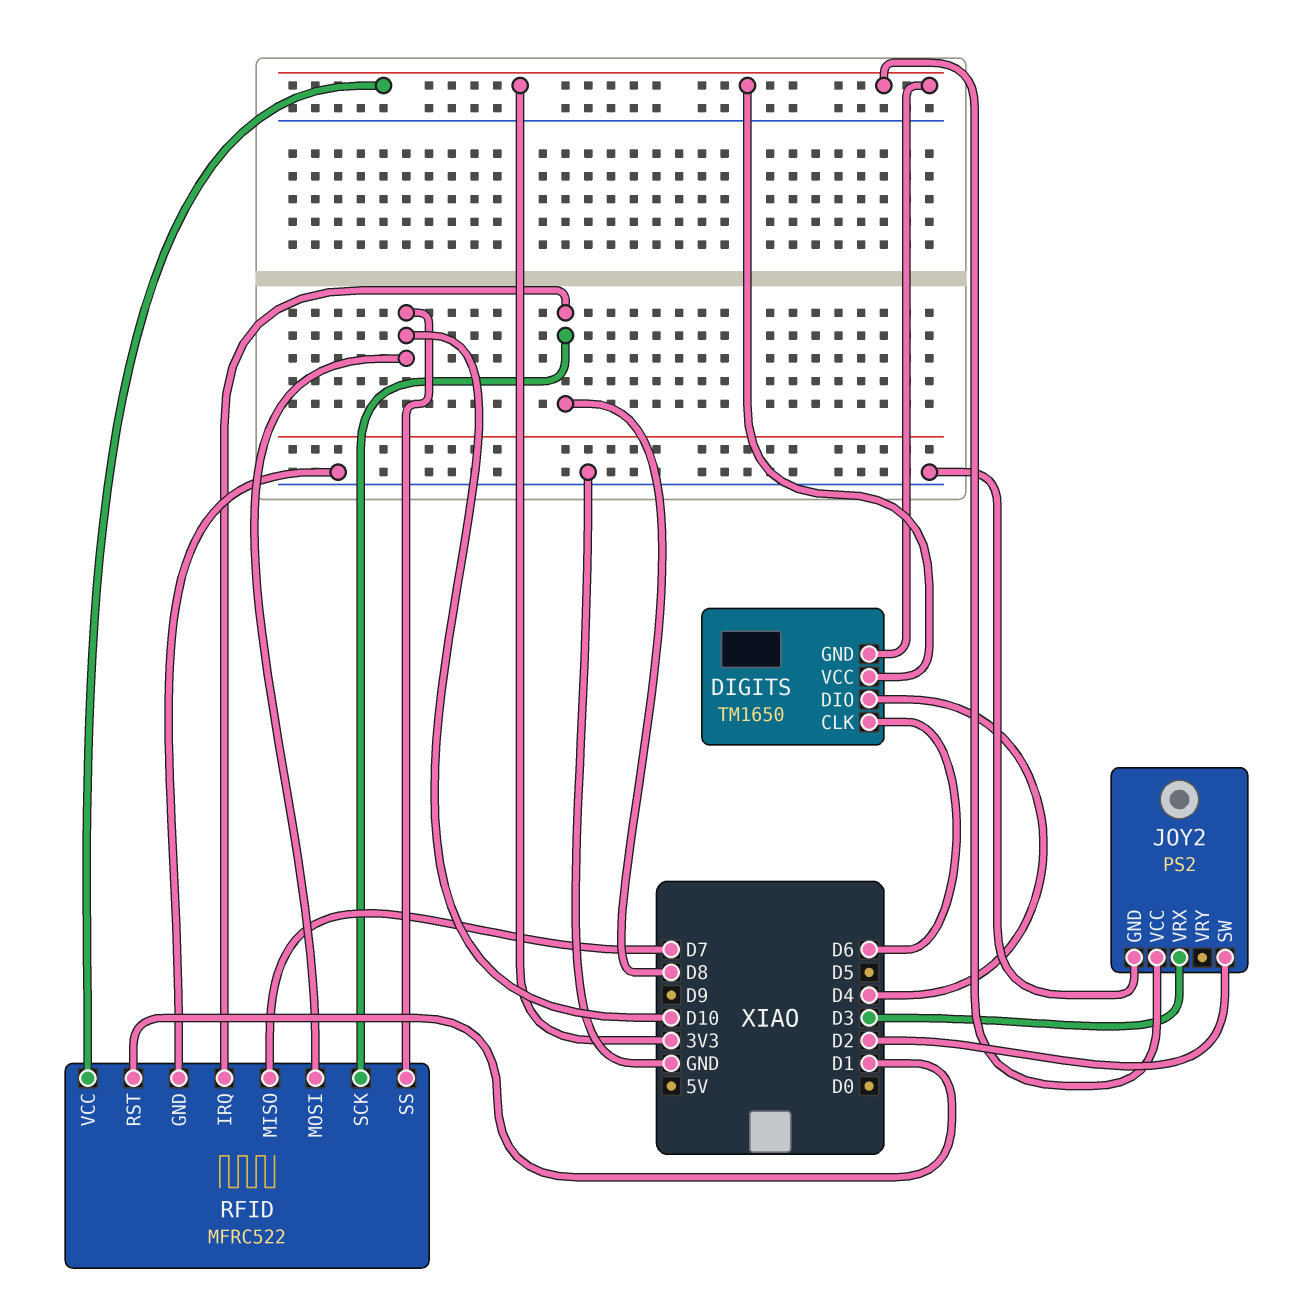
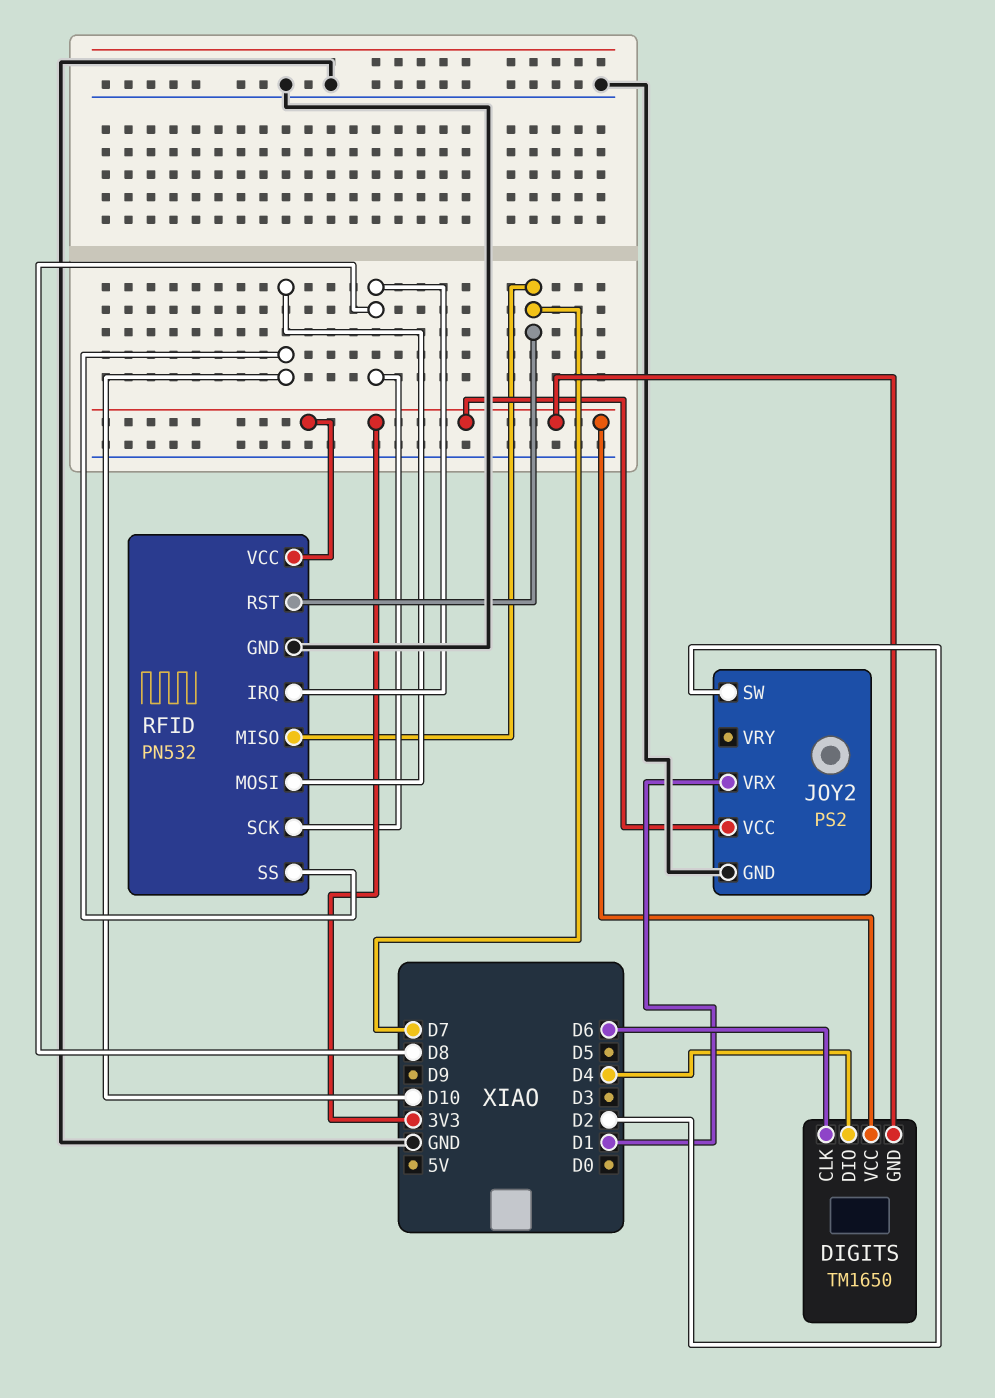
JOY2 pin VRX: D3 -> D1
RFID: MFRC522 -> PN532
RFID pin RST: D1 -> D7

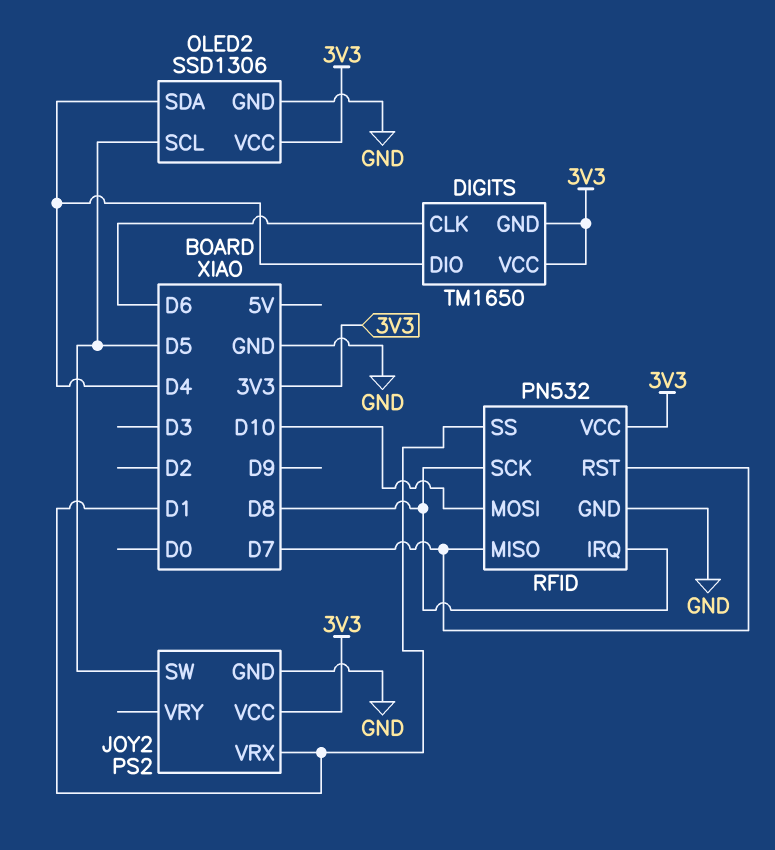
JOY2 pin SW: D2 -> D5
OLED2: none -> SSD1306
OLED2 pin GND: none -> GND
OLED2 pin SCL: none -> D5
OLED2 pin SDA: none -> D4
OLED2 pin VCC: none -> 3V3
RFID pin SS: D10 -> D1

